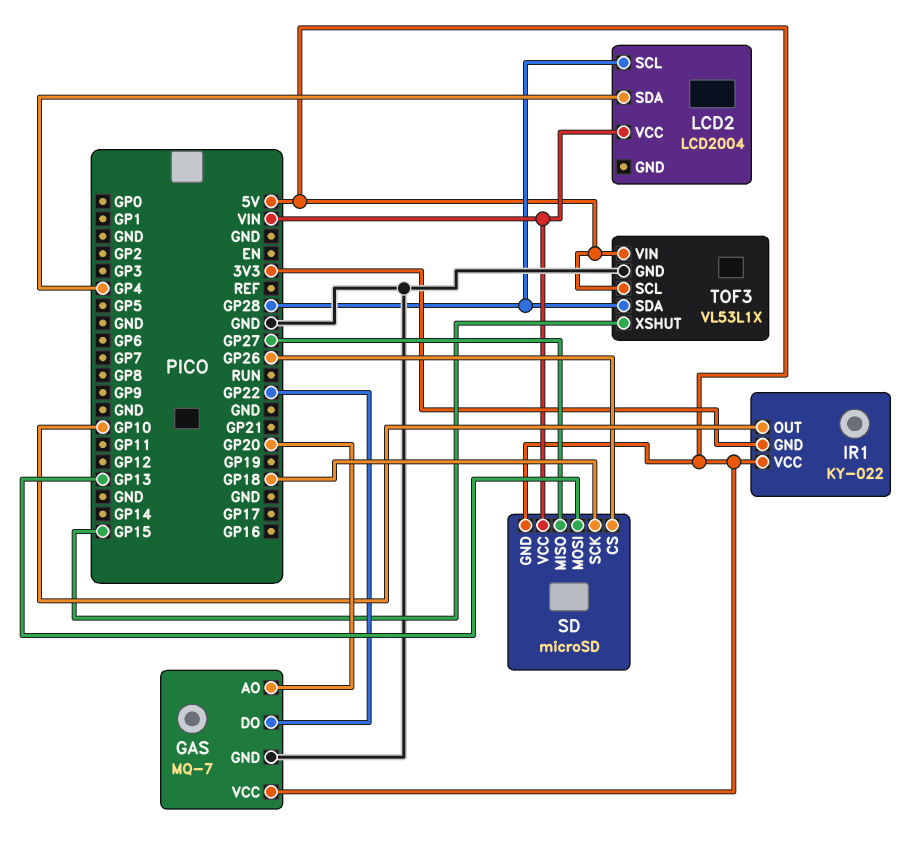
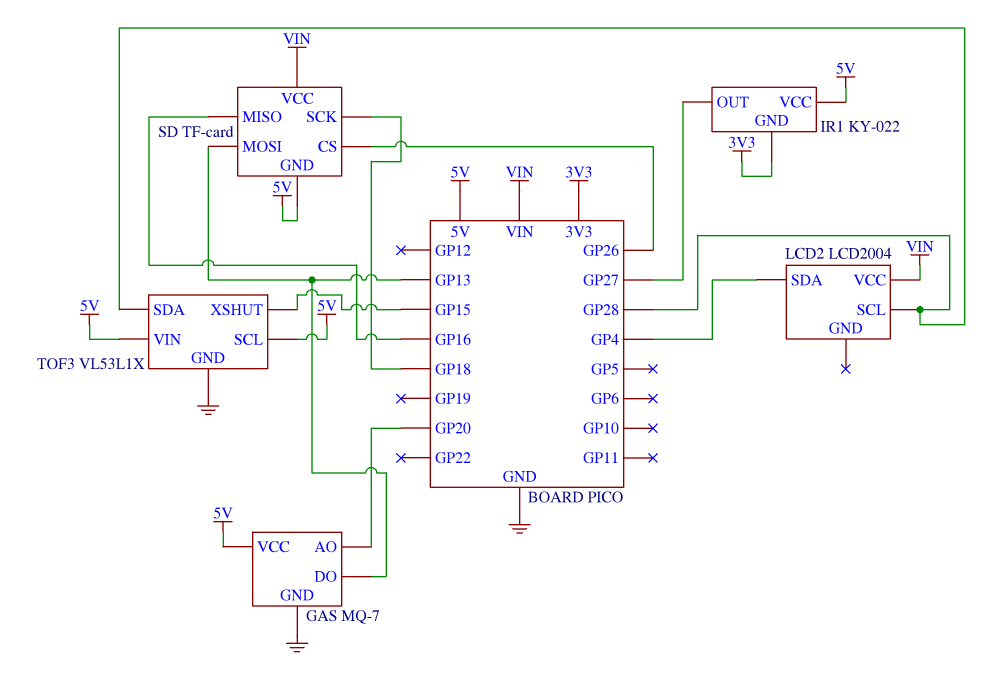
GAS pin DO: GP22 -> GP13
IR1 pin OUT: GP10 -> GP27
SD: microSD -> TF-card
SD pin MISO: GP27 -> GP16

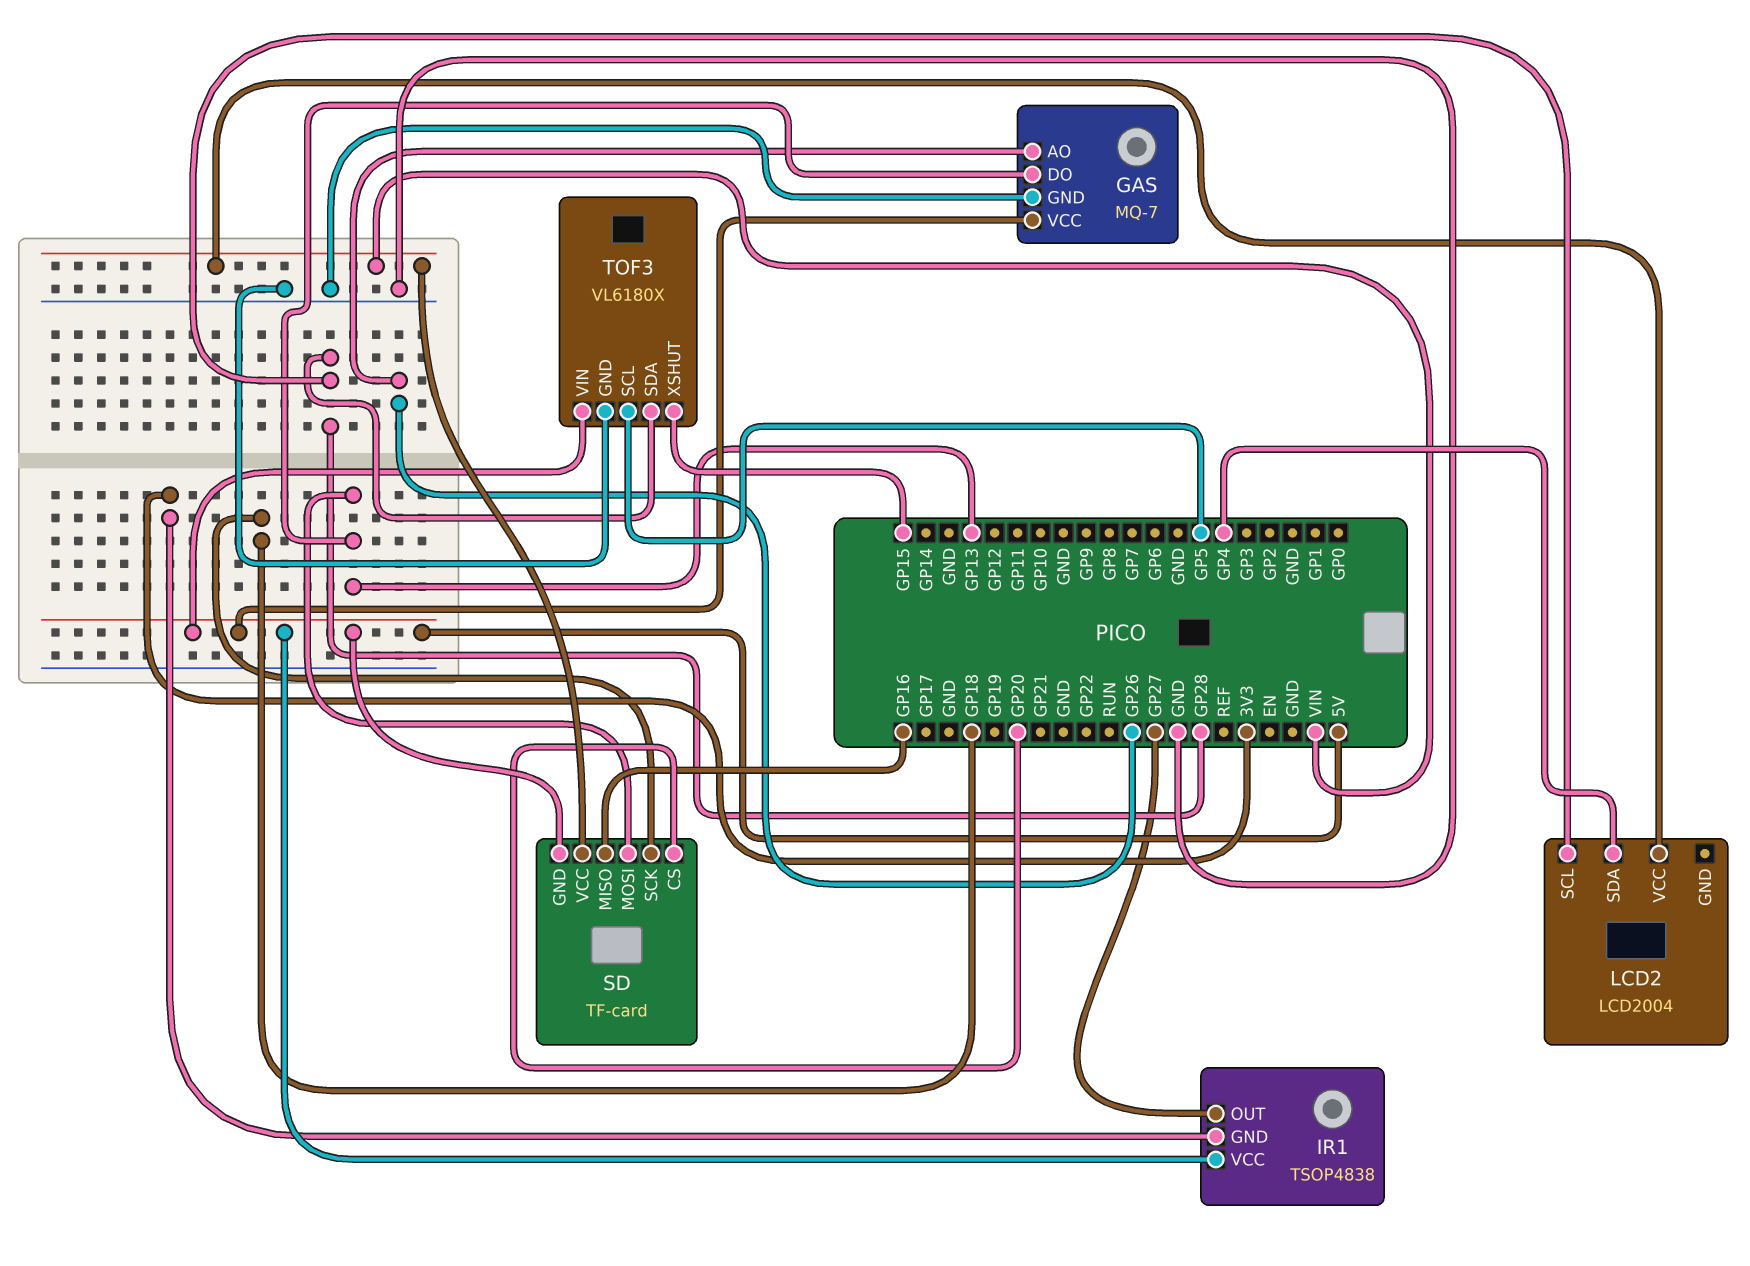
GAS pin AO: GP20 -> GP26
IR1: KY-022 -> TSOP4838
SD pin CS: GP26 -> GP20
TOF3: VL53L1X -> VL6180X
TOF3 pin SCL: 5V -> GP5

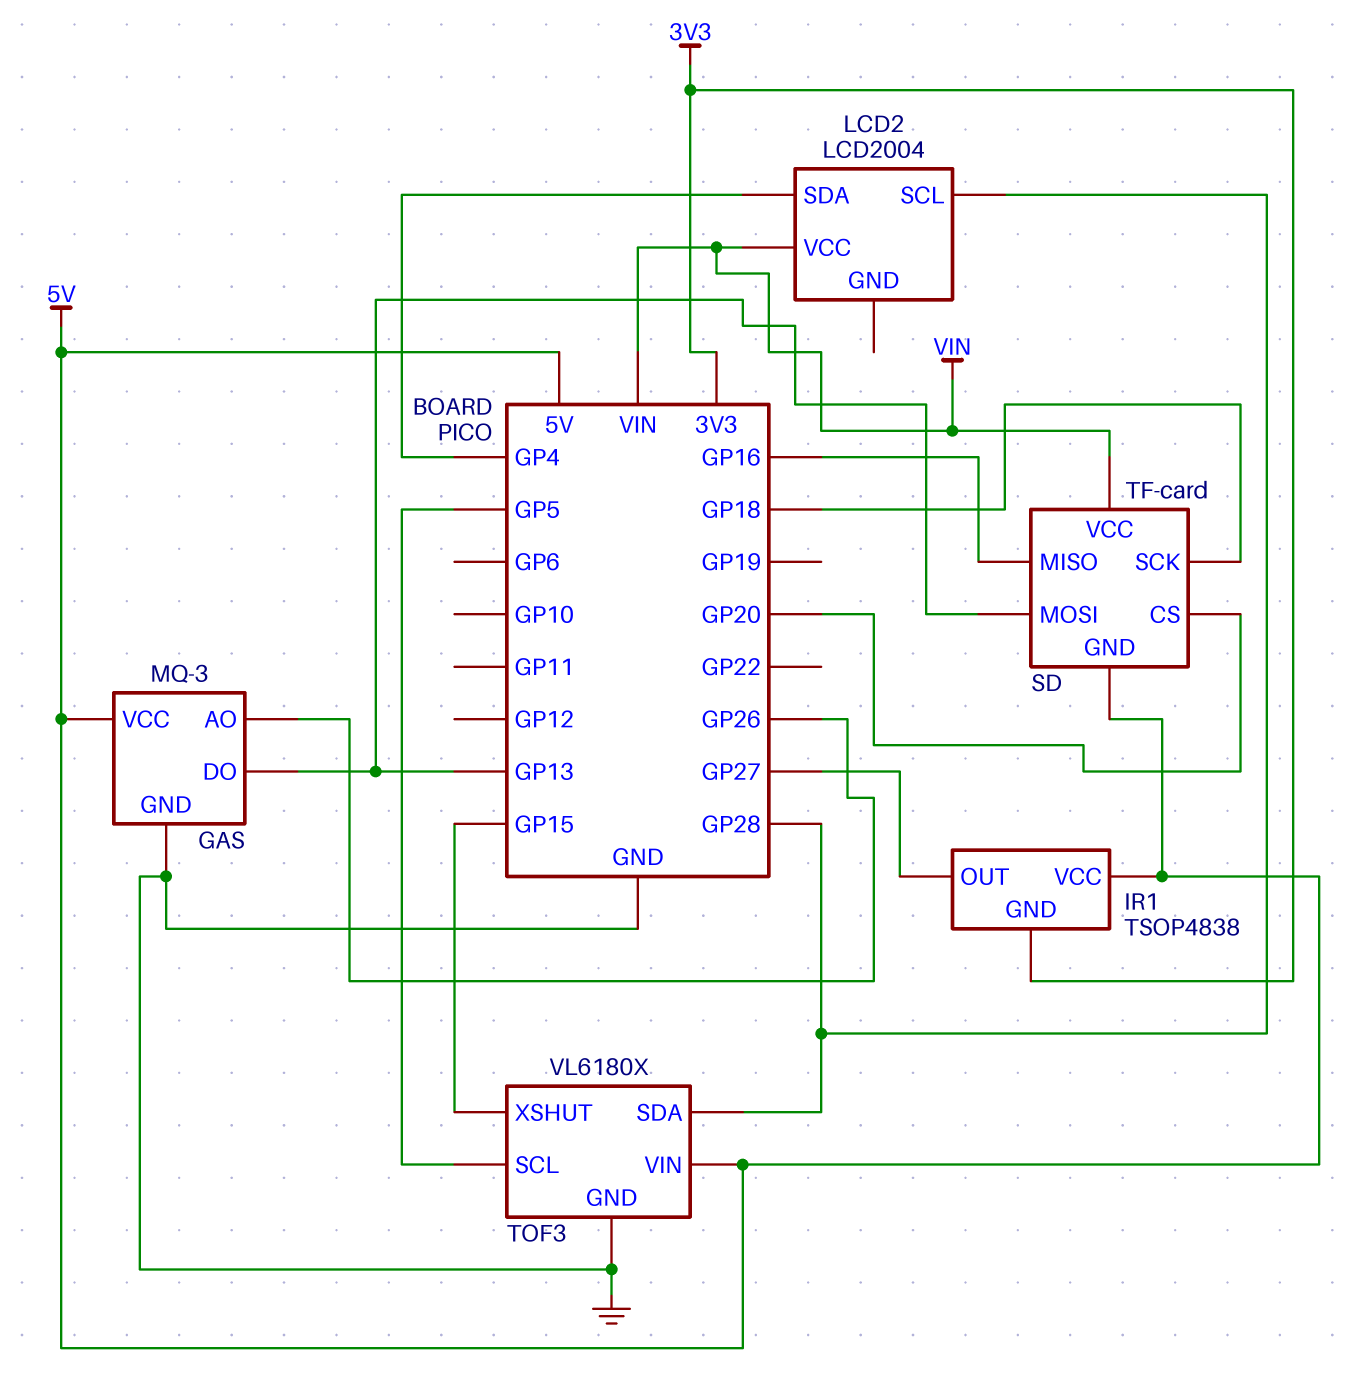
GAS: MQ-7 -> MQ-3

